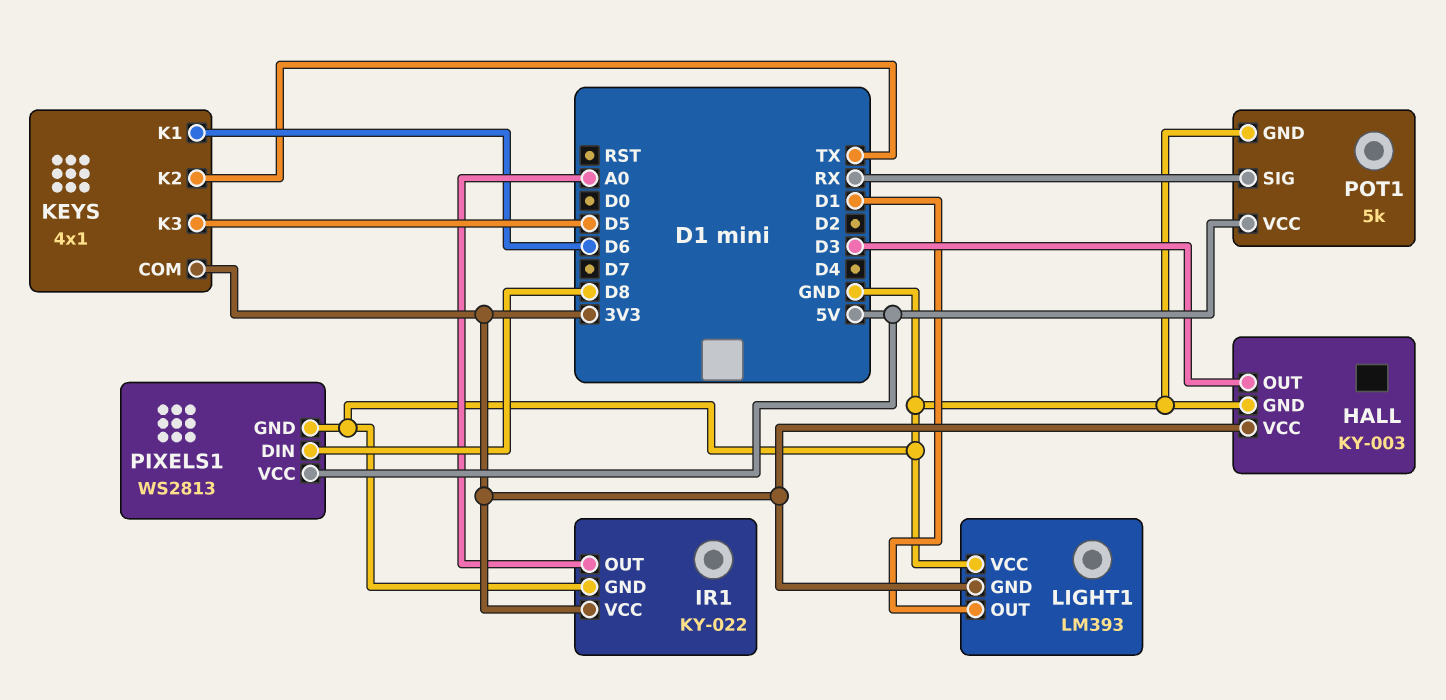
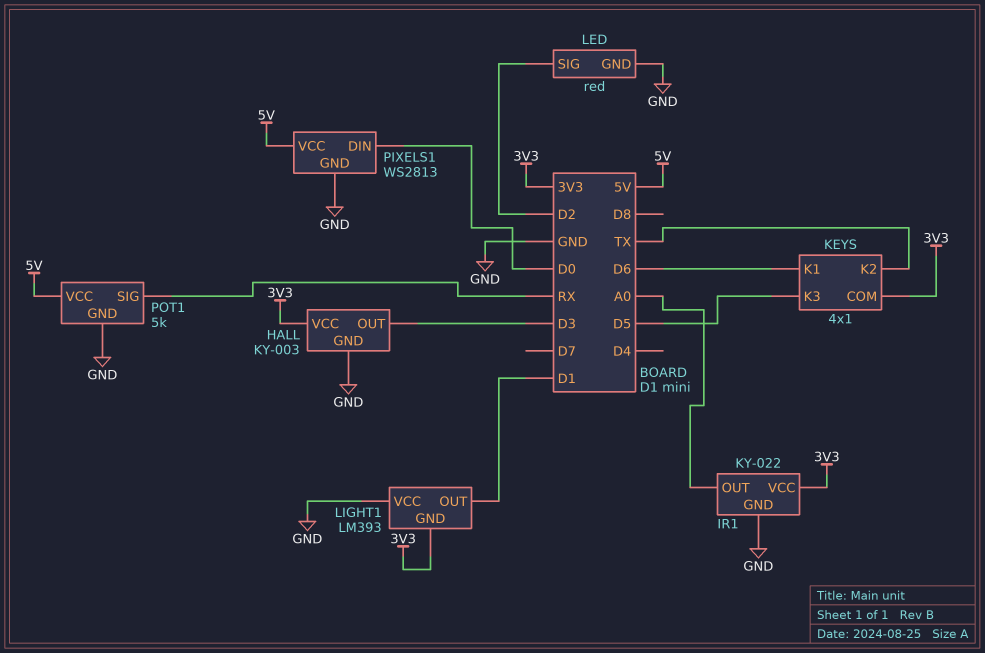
LED: none -> red
LED pin GND: none -> GND
LED pin SIG: none -> D2
PIXELS1 pin DIN: D8 -> D0

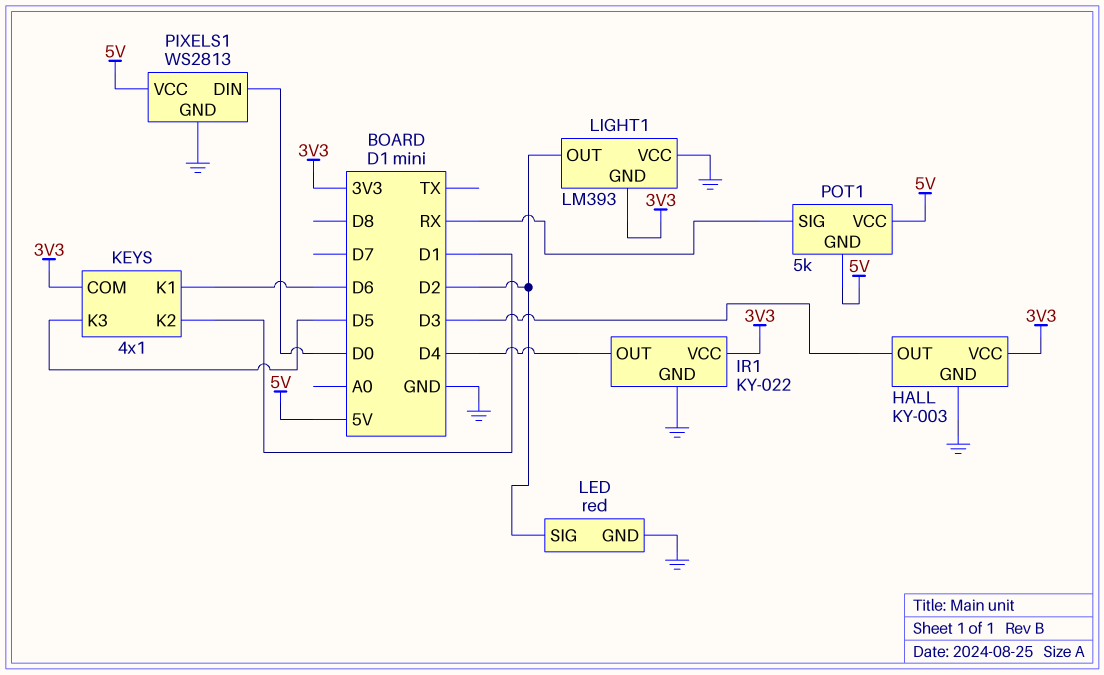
IR1 pin OUT: A0 -> D4
KEYS pin K2: TX -> D1
LIGHT1 pin OUT: D1 -> D2
POT1 pin GND: GND -> 5V

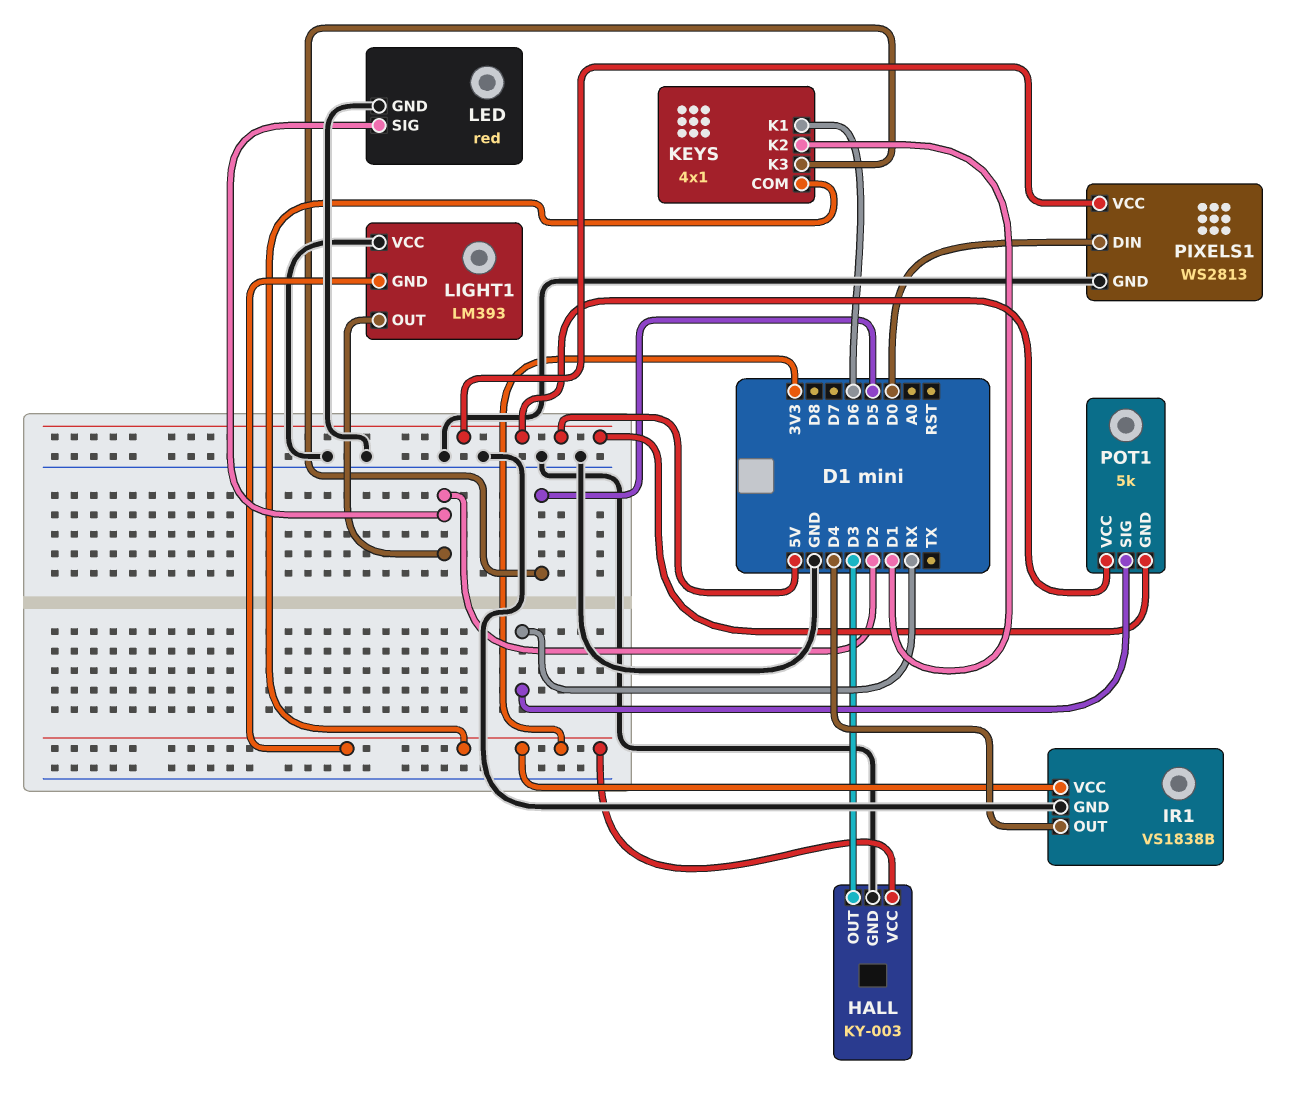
IR1: KY-022 -> VS1838B

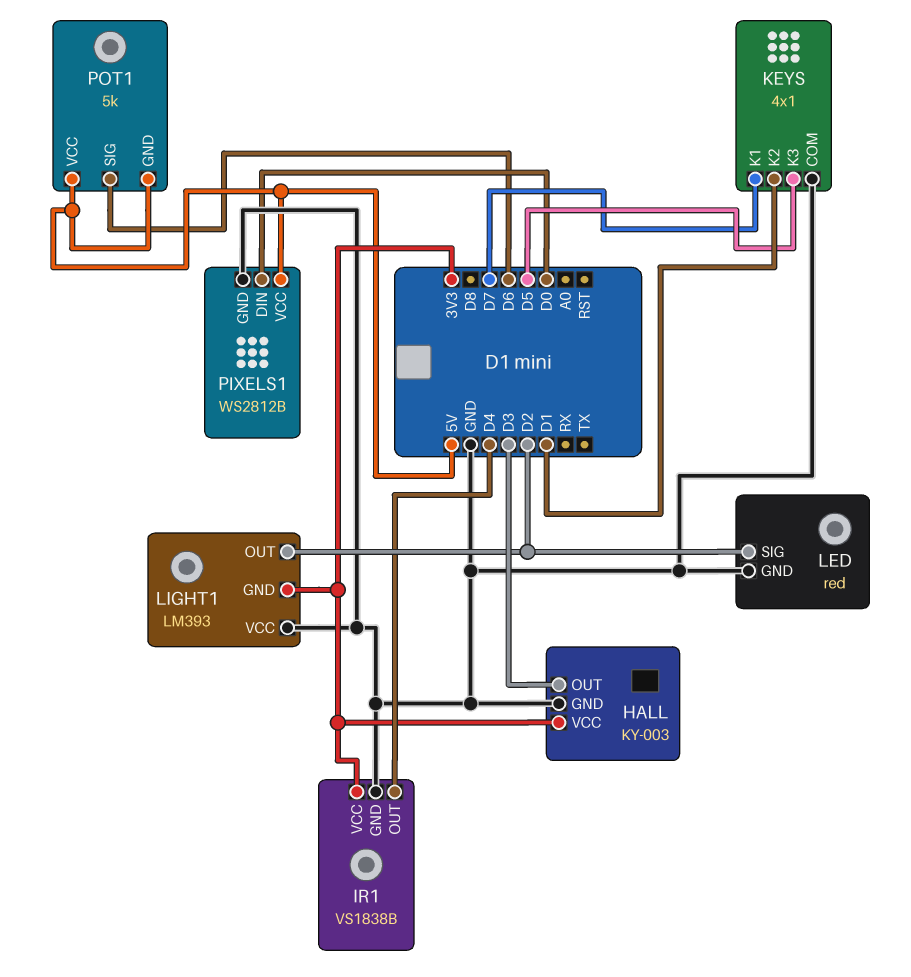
KEYS pin COM: 3V3 -> GND
KEYS pin K1: D6 -> D7
PIXELS1: WS2813 -> WS2812B
POT1 pin SIG: RX -> D6

